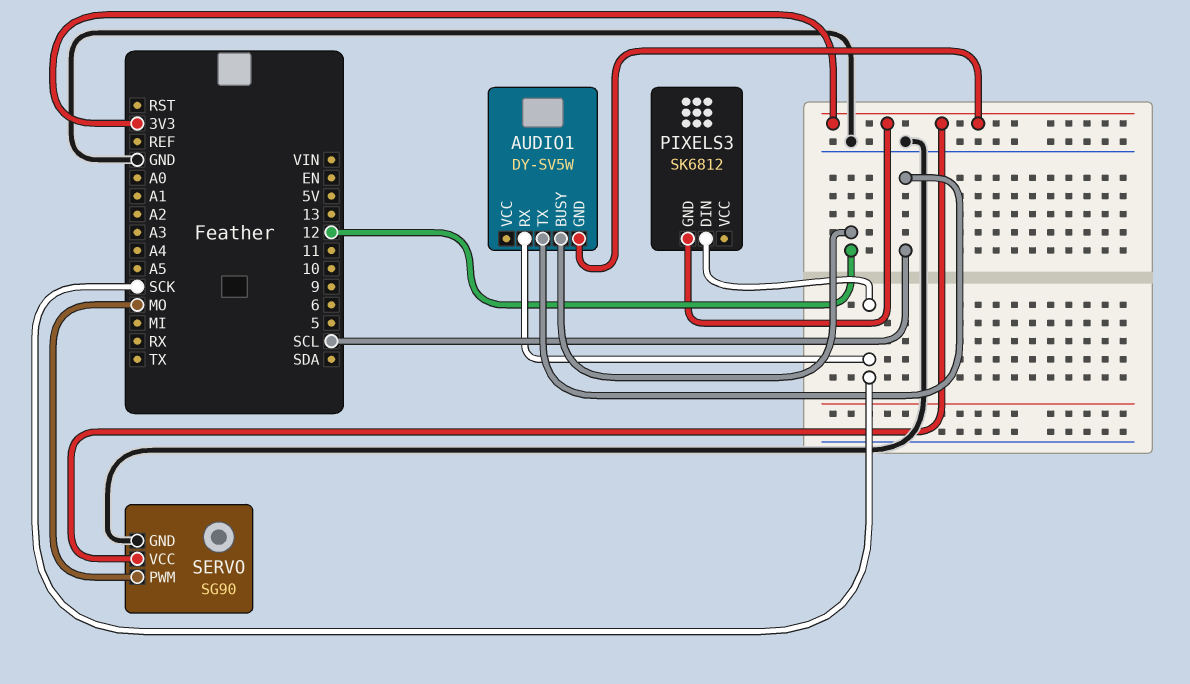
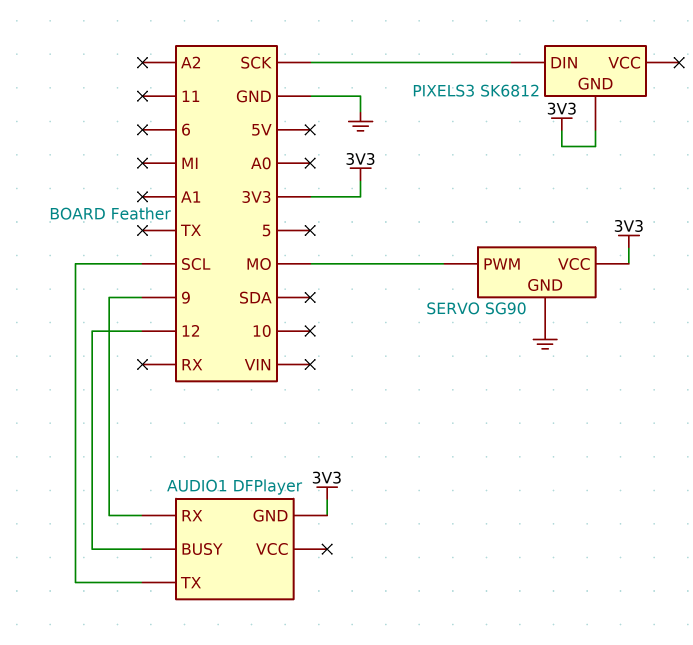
AUDIO1: DY-SV5W -> DFPlayer
AUDIO1 pin RX: SCK -> 9

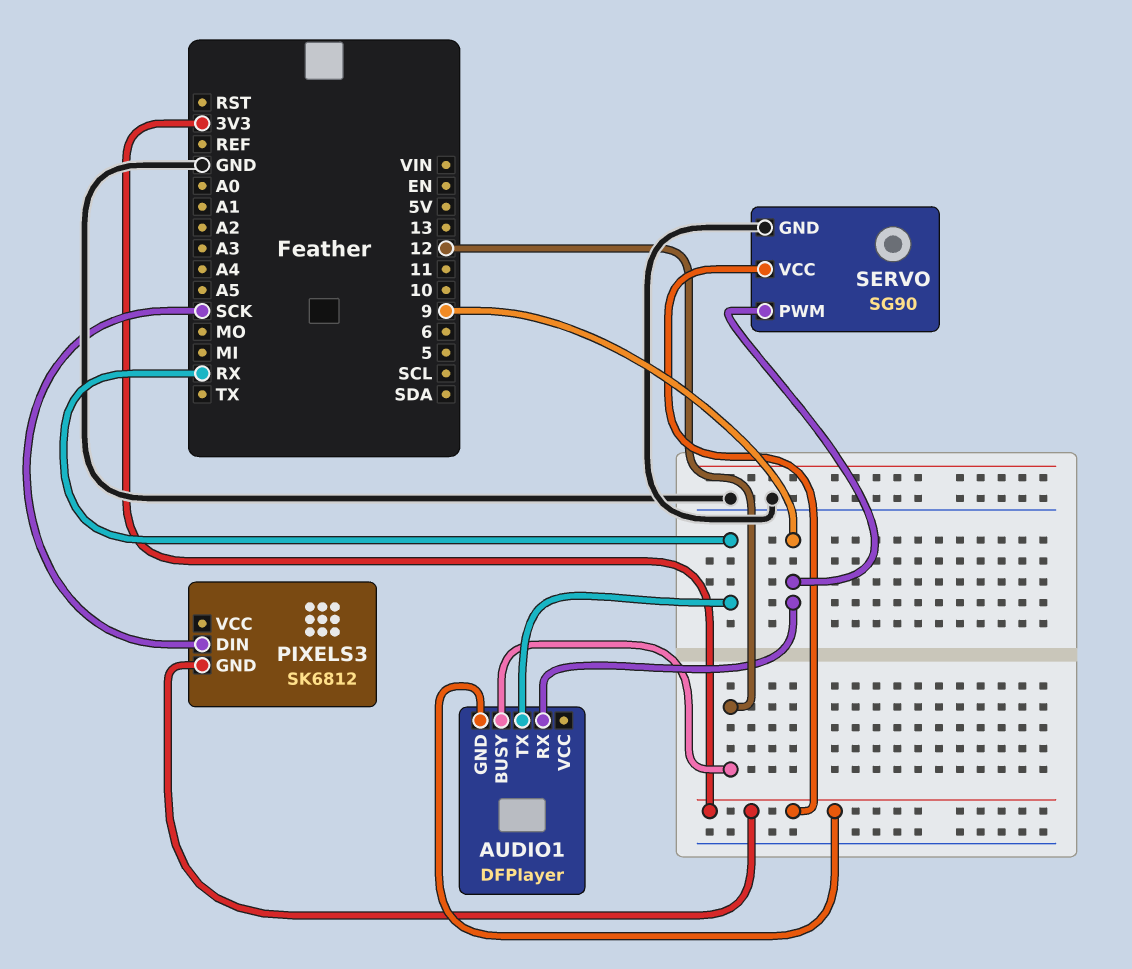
AUDIO1 pin TX: SCL -> RX
SERVO pin PWM: MO -> 9

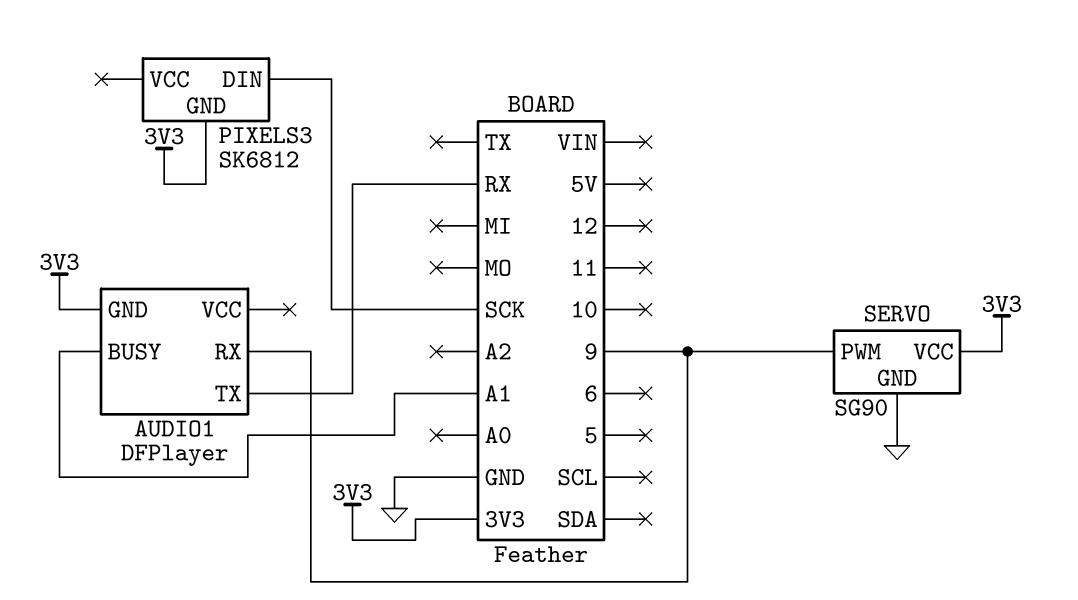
AUDIO1 pin BUSY: 12 -> A1

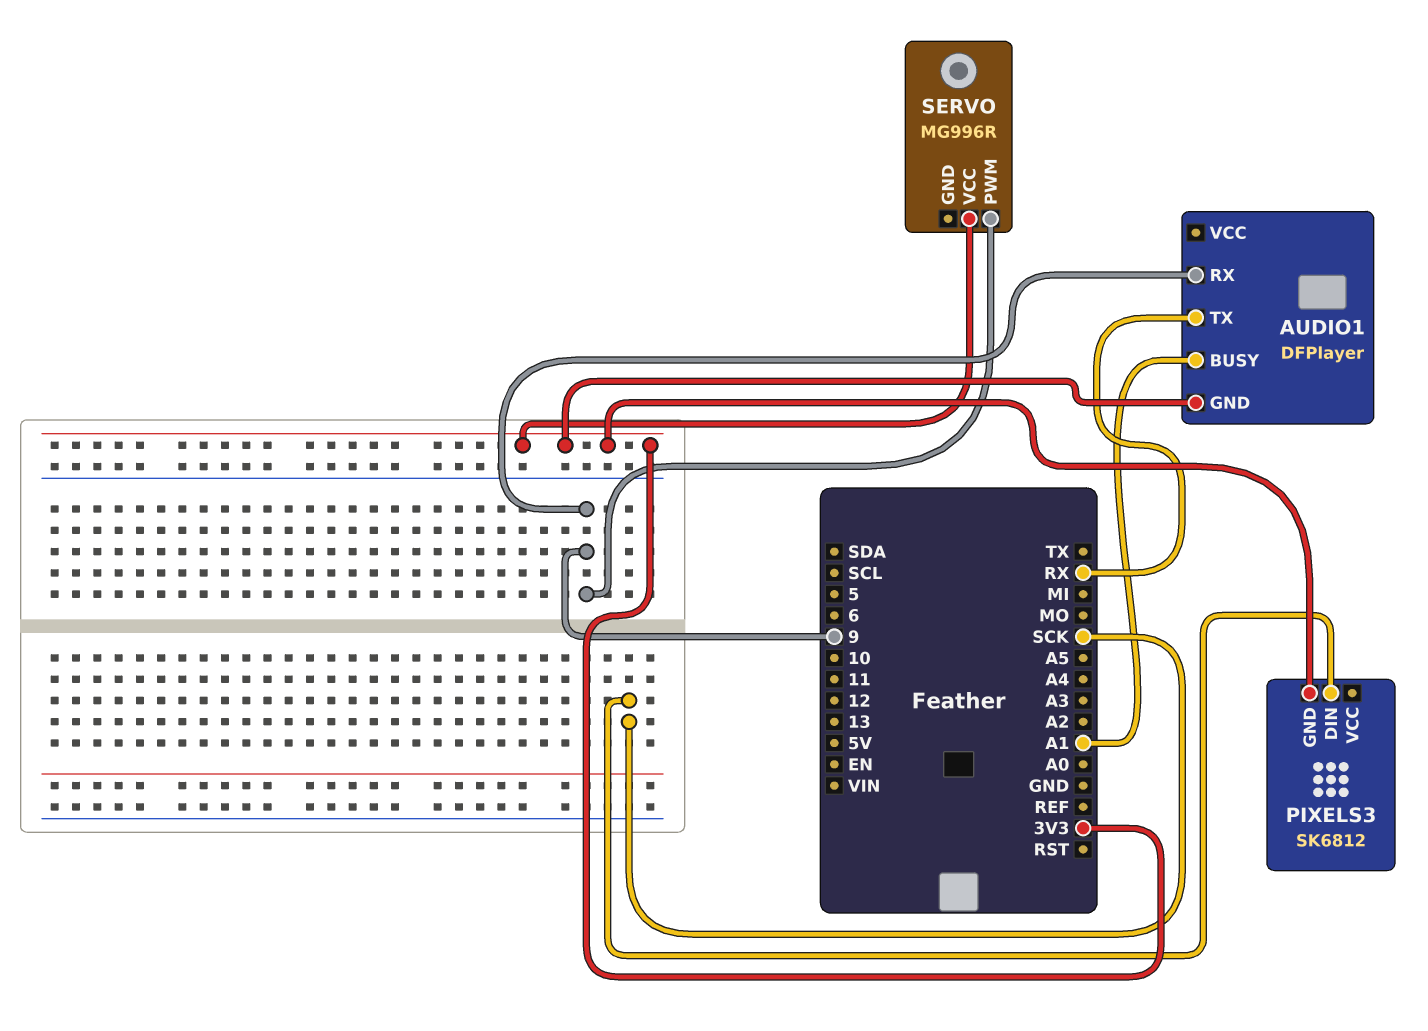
SERVO: SG90 -> MG996R
SERVO pin GND: GND -> none

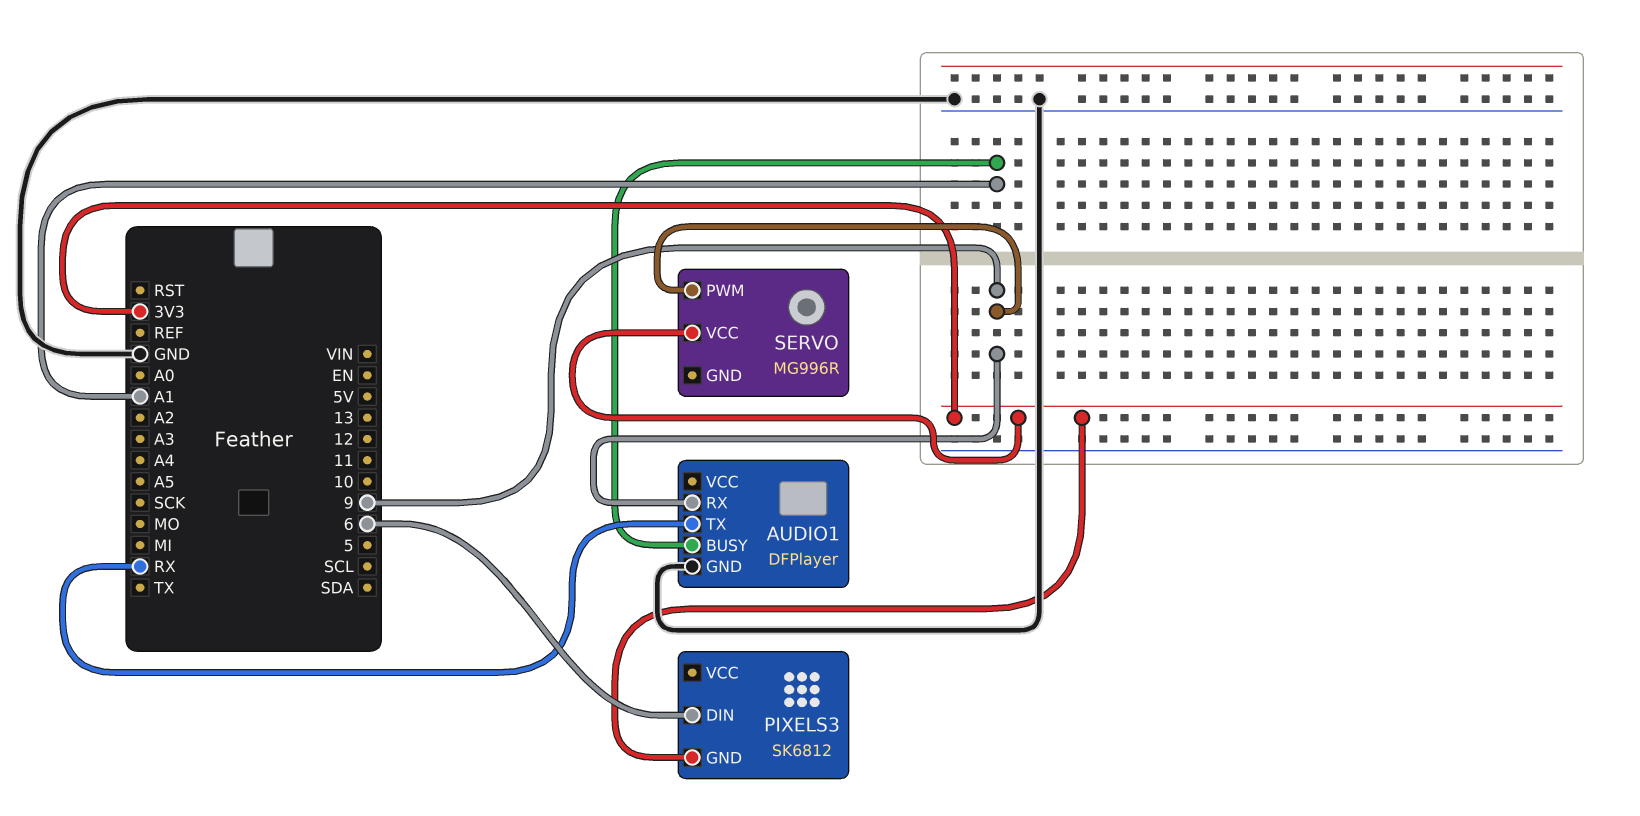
AUDIO1 pin GND: 3V3 -> GND
PIXELS3 pin DIN: SCK -> 6

